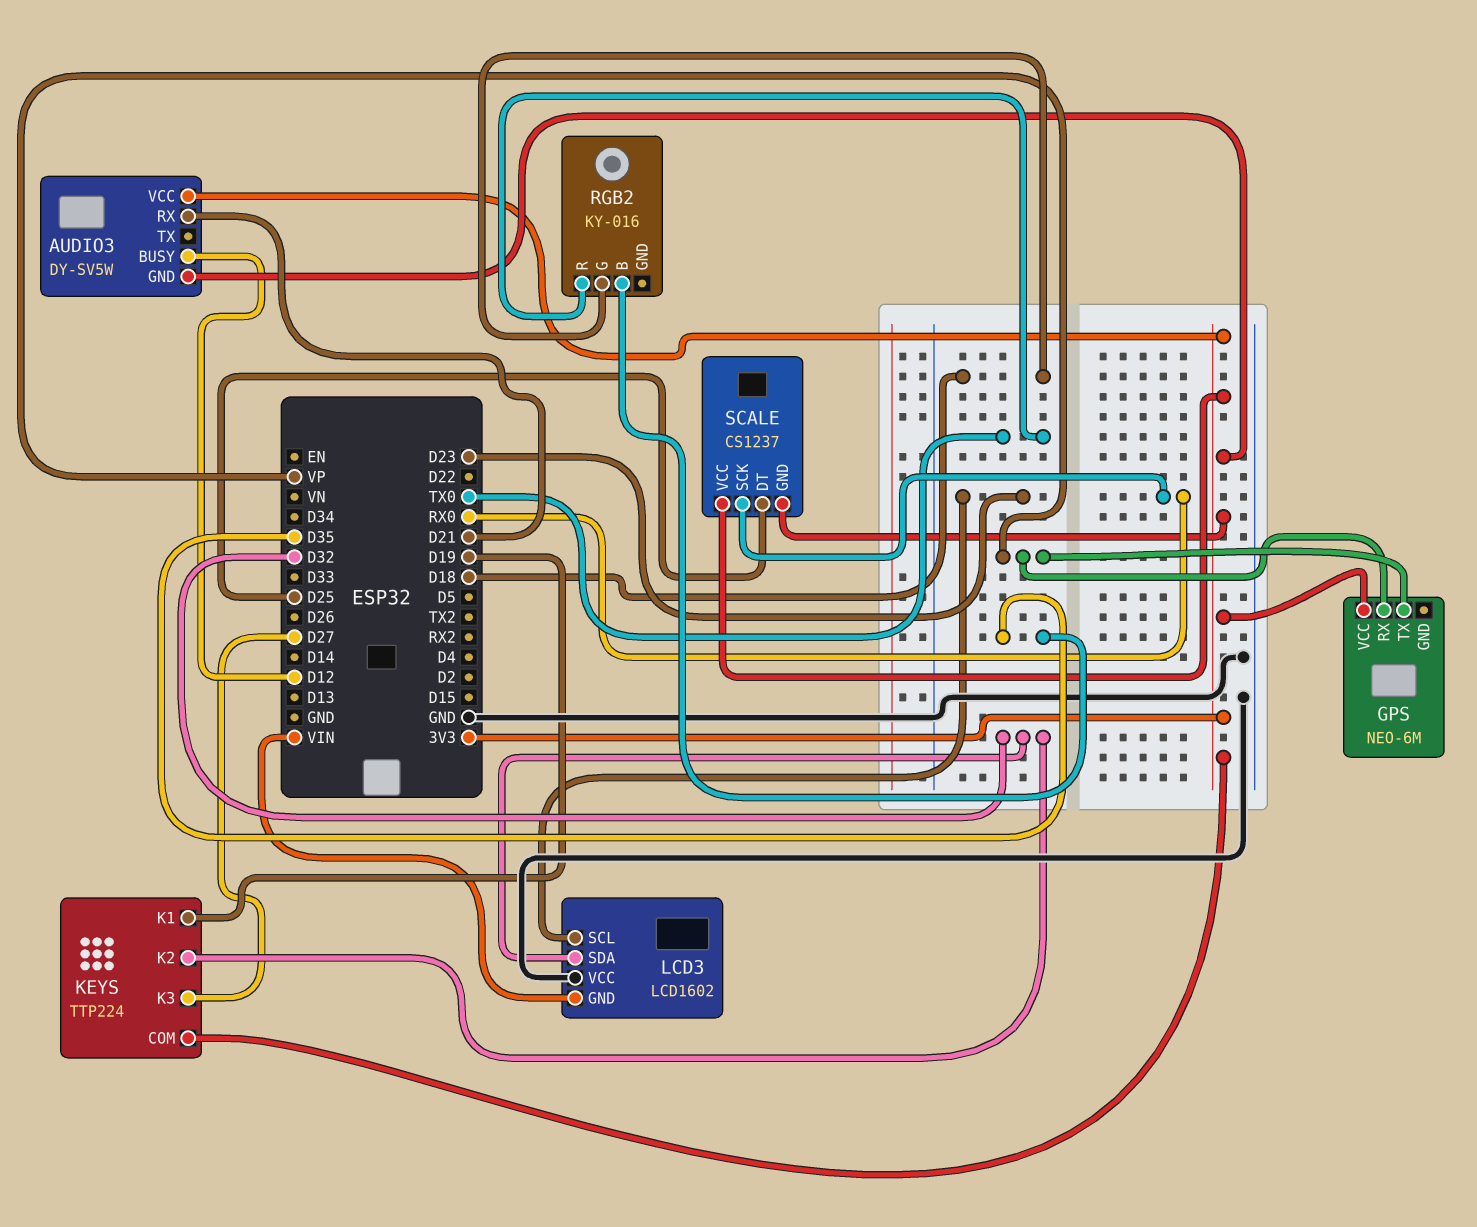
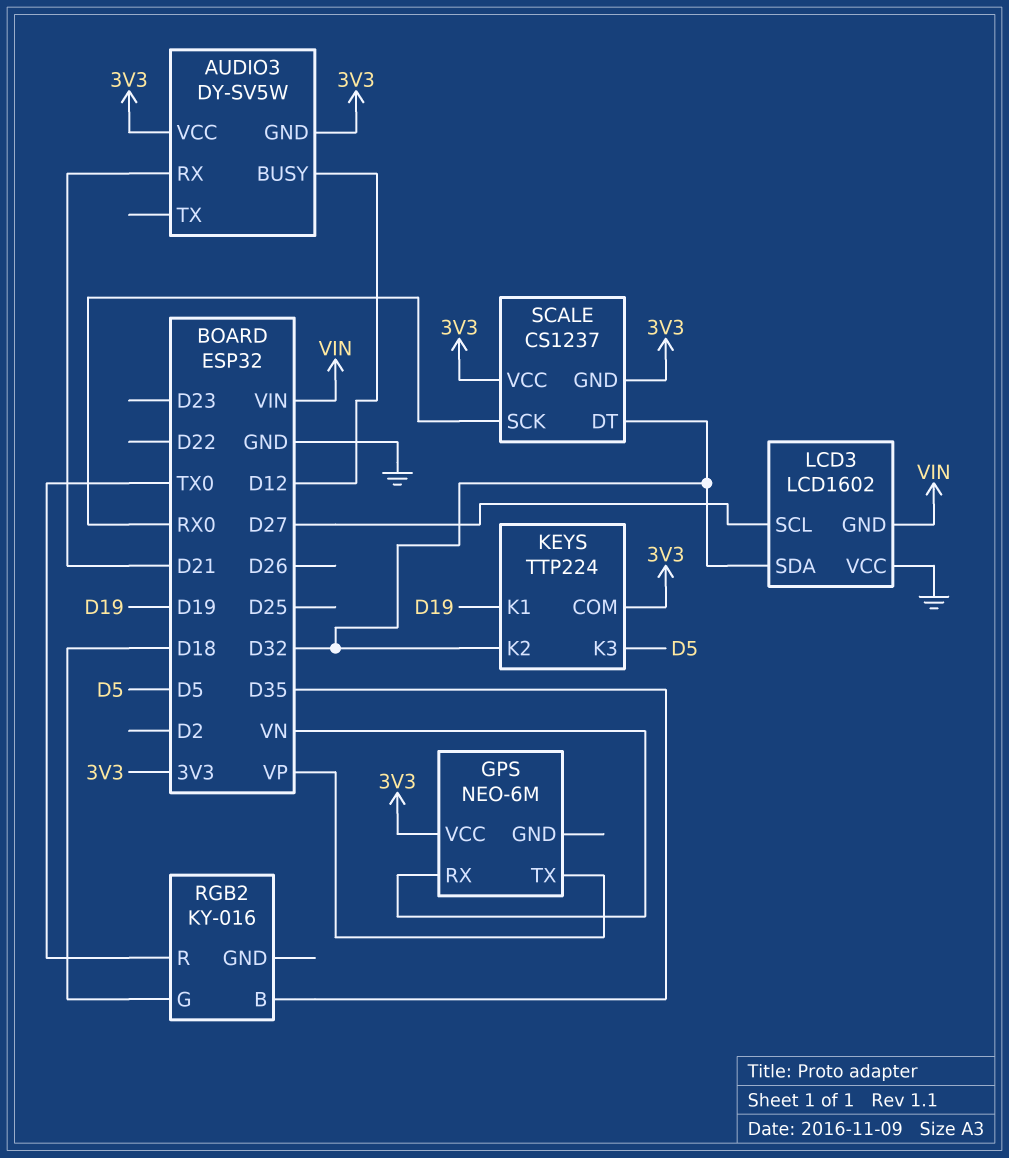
GPS pin RX: VP -> VN
KEYS pin K3: D27 -> D5
LCD3 pin SCL: D23 -> D27
SCALE pin DT: D25 -> D32

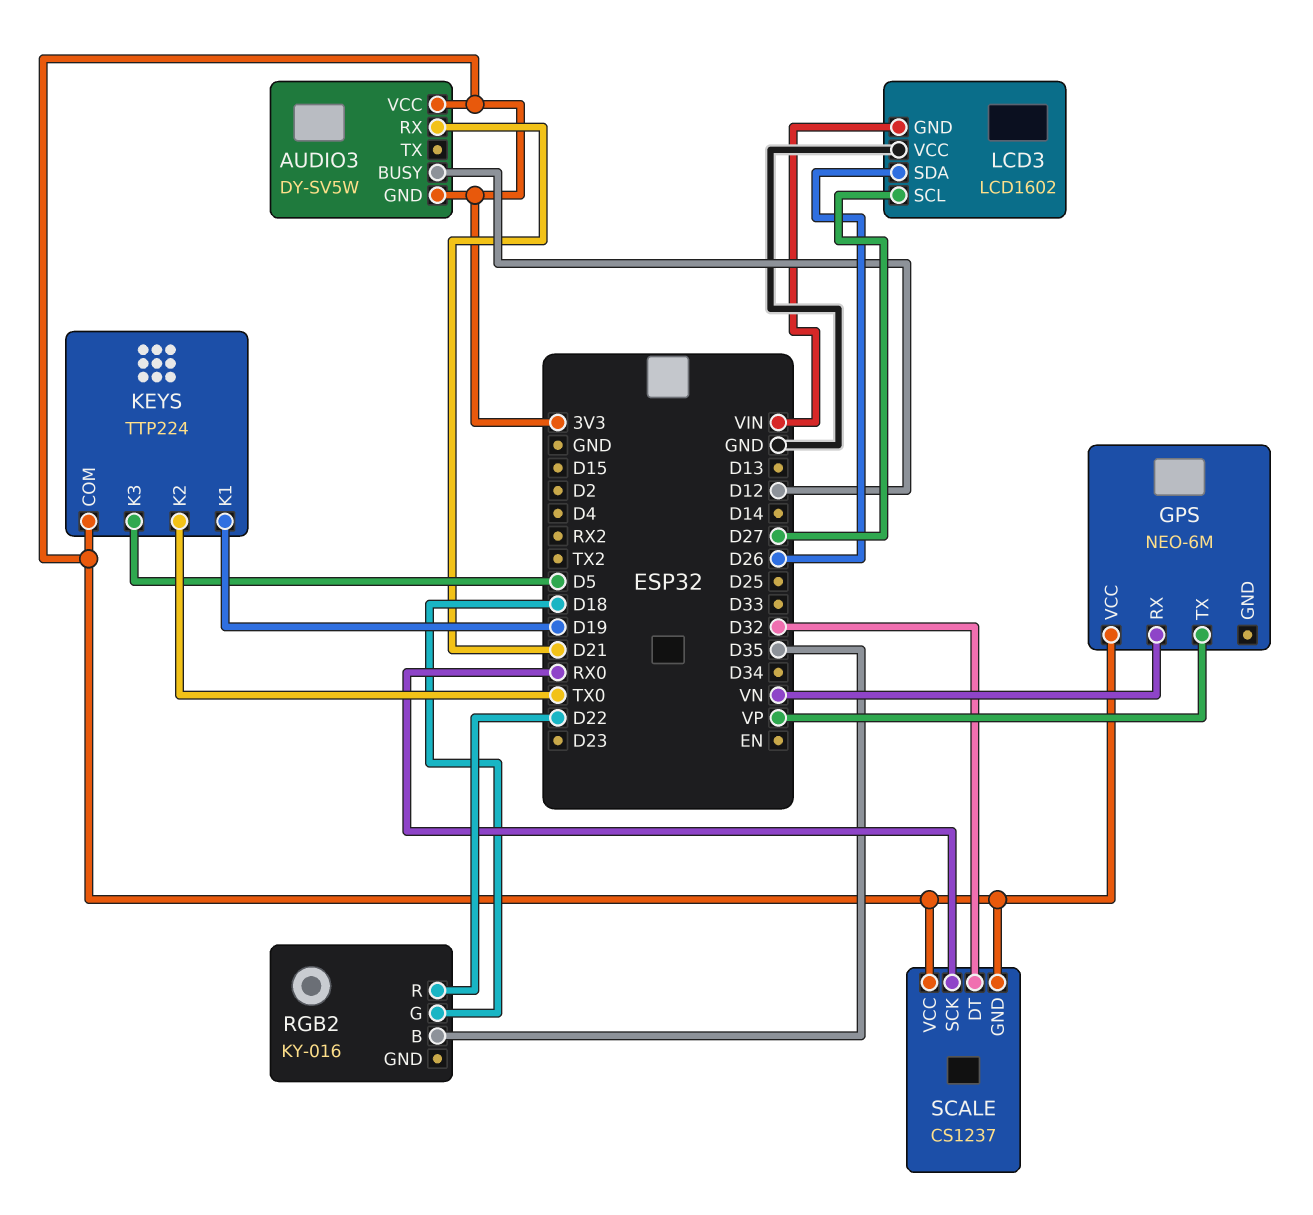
KEYS pin K2: D32 -> TX0
LCD3 pin SDA: D32 -> D26
RGB2 pin R: TX0 -> D22

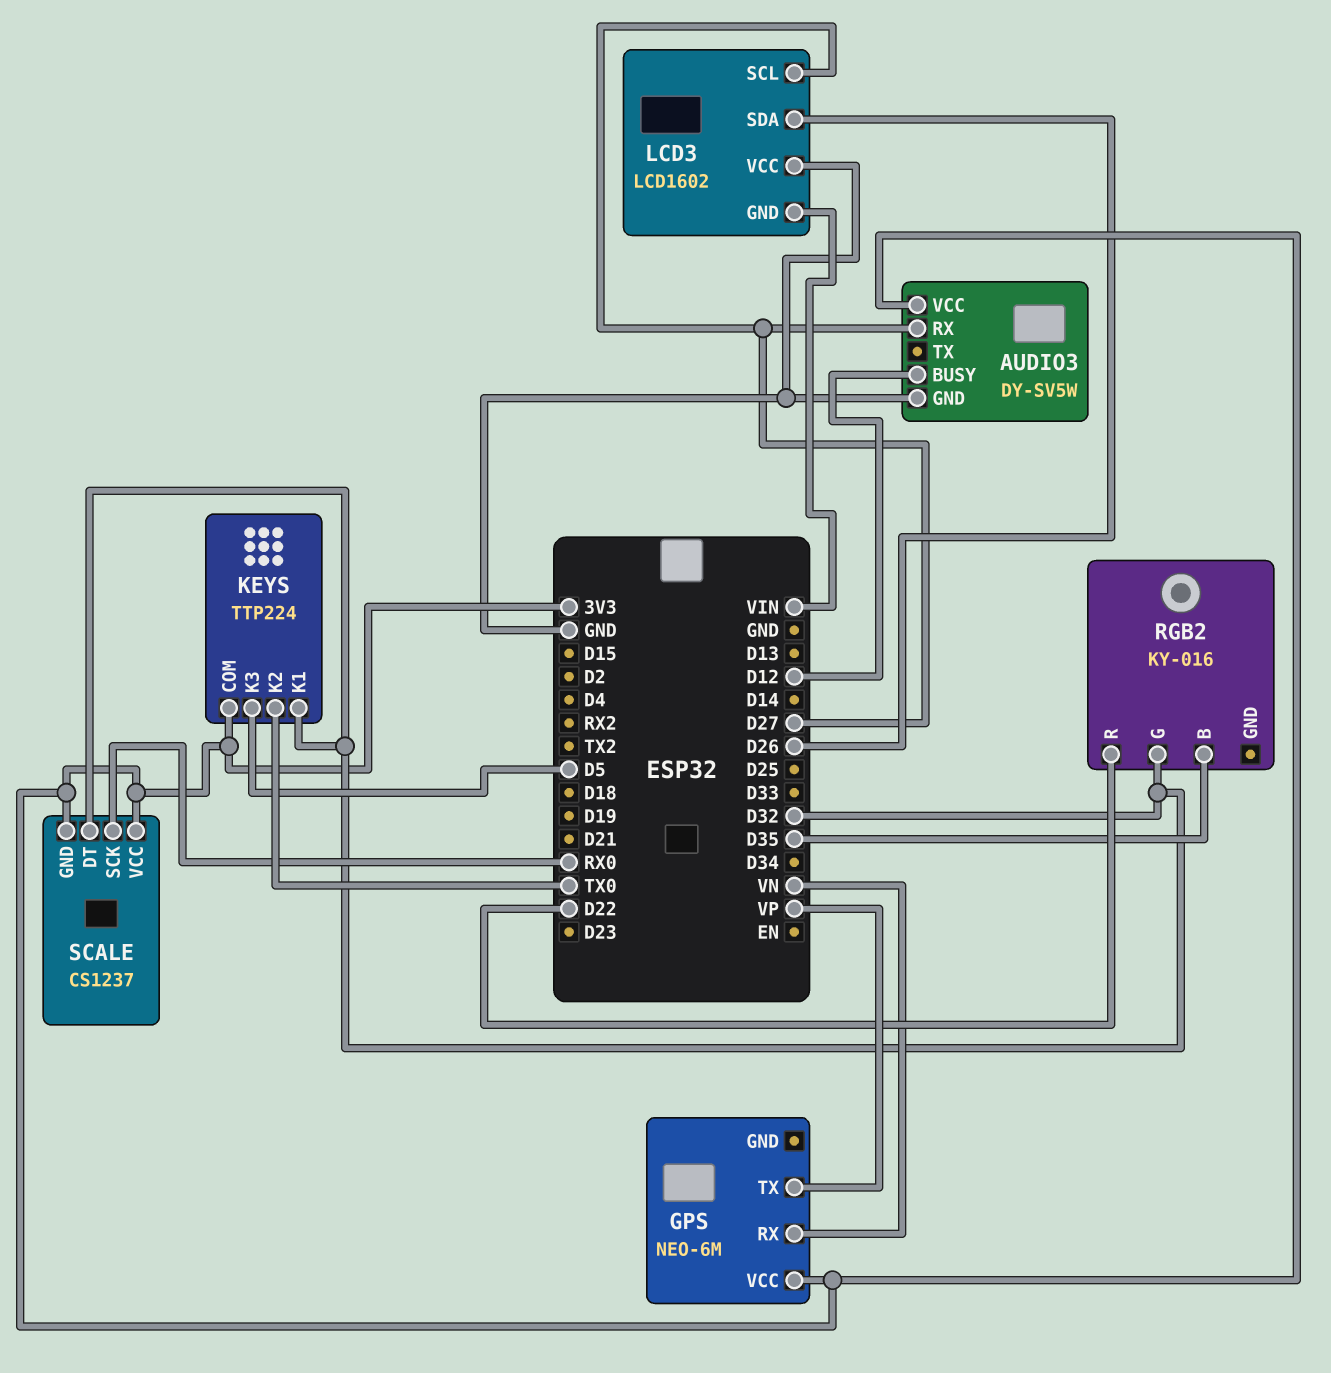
AUDIO3 pin GND: 3V3 -> GND
AUDIO3 pin RX: D21 -> D27
KEYS pin K1: D19 -> D32
RGB2 pin G: D18 -> D32

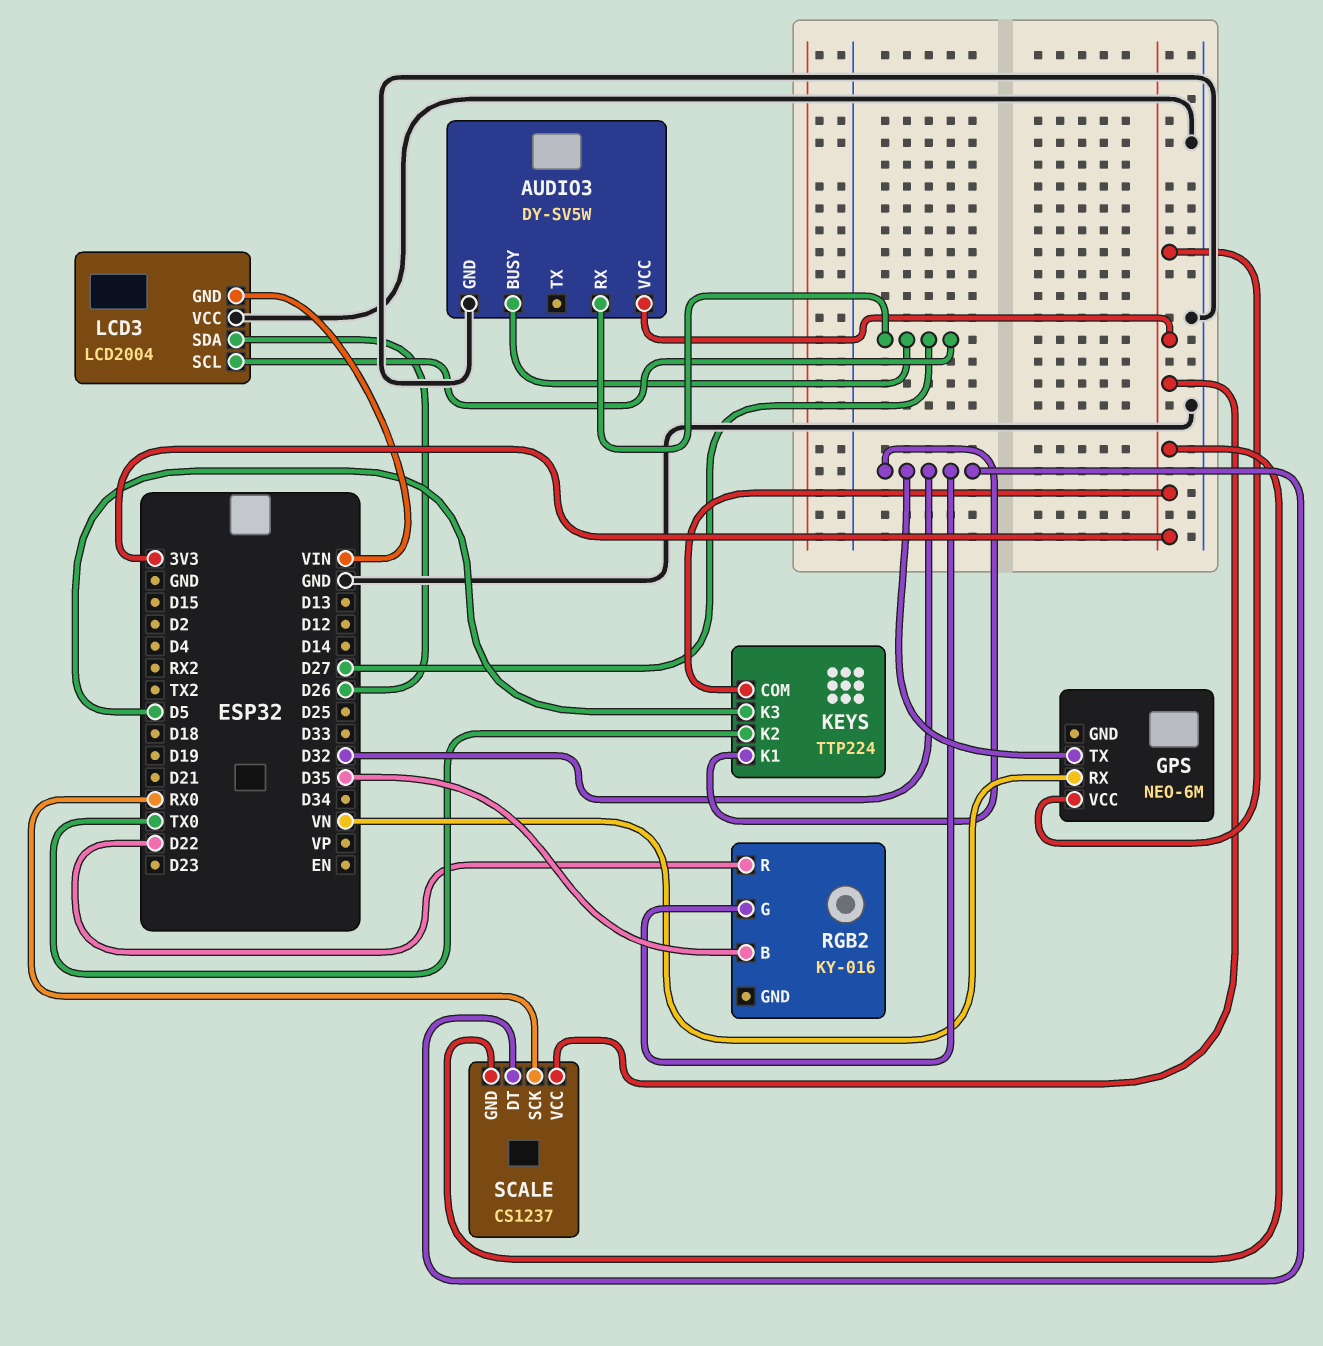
AUDIO3 pin BUSY: D12 -> D27
GPS pin TX: VP -> D32
LCD3: LCD1602 -> LCD2004

